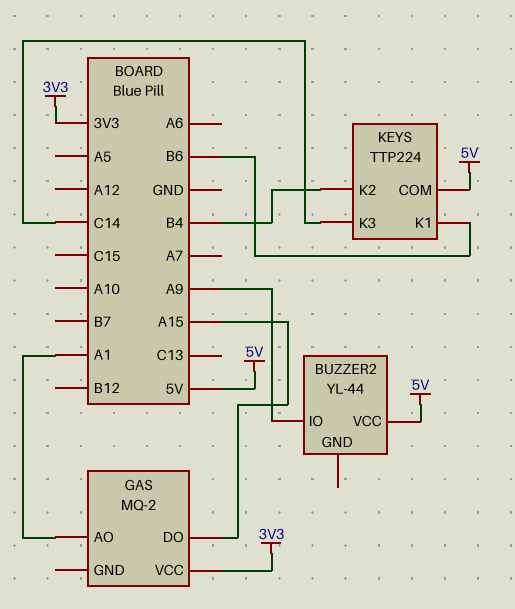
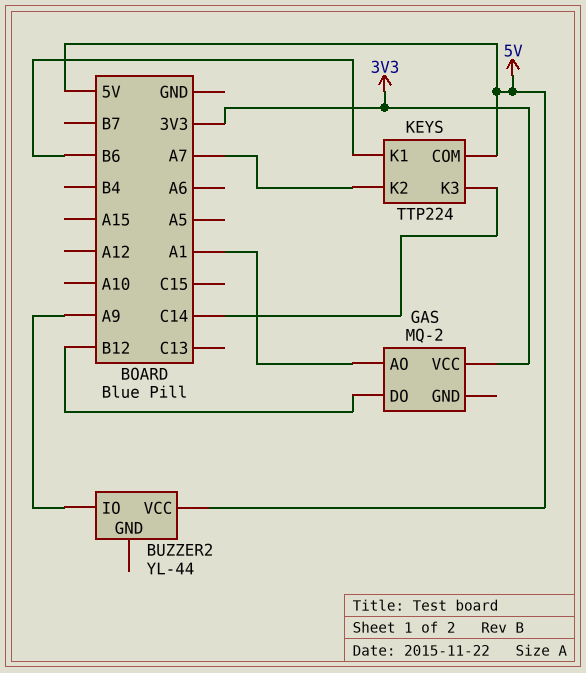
GAS pin DO: A15 -> B12
KEYS pin K2: B4 -> A7

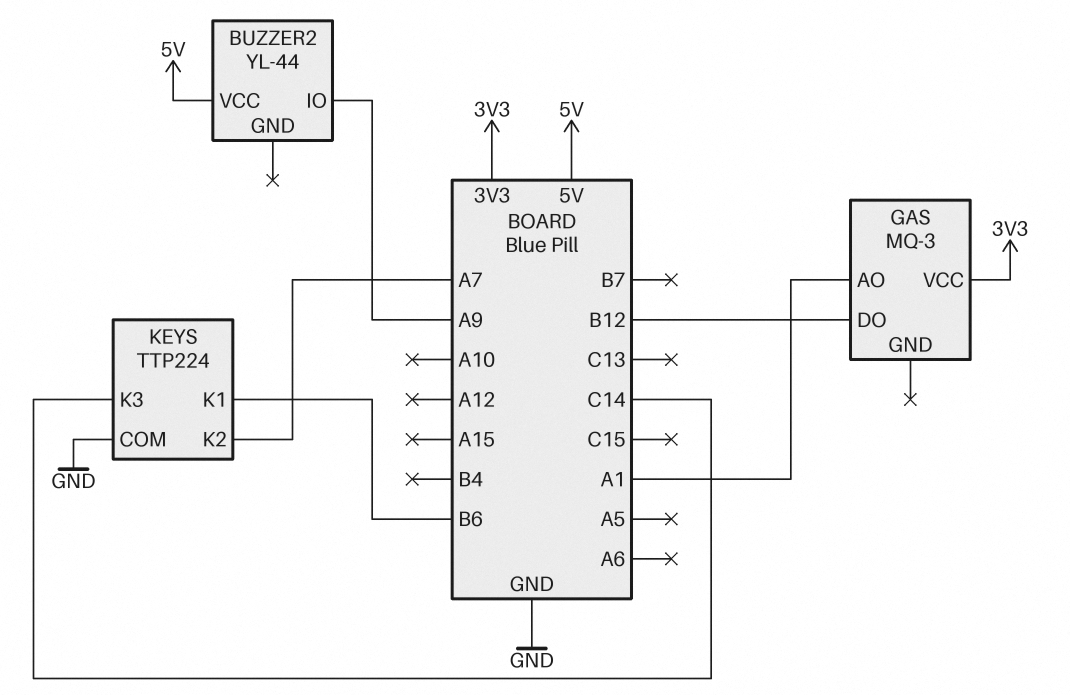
GAS: MQ-2 -> MQ-3
KEYS pin COM: 5V -> GND

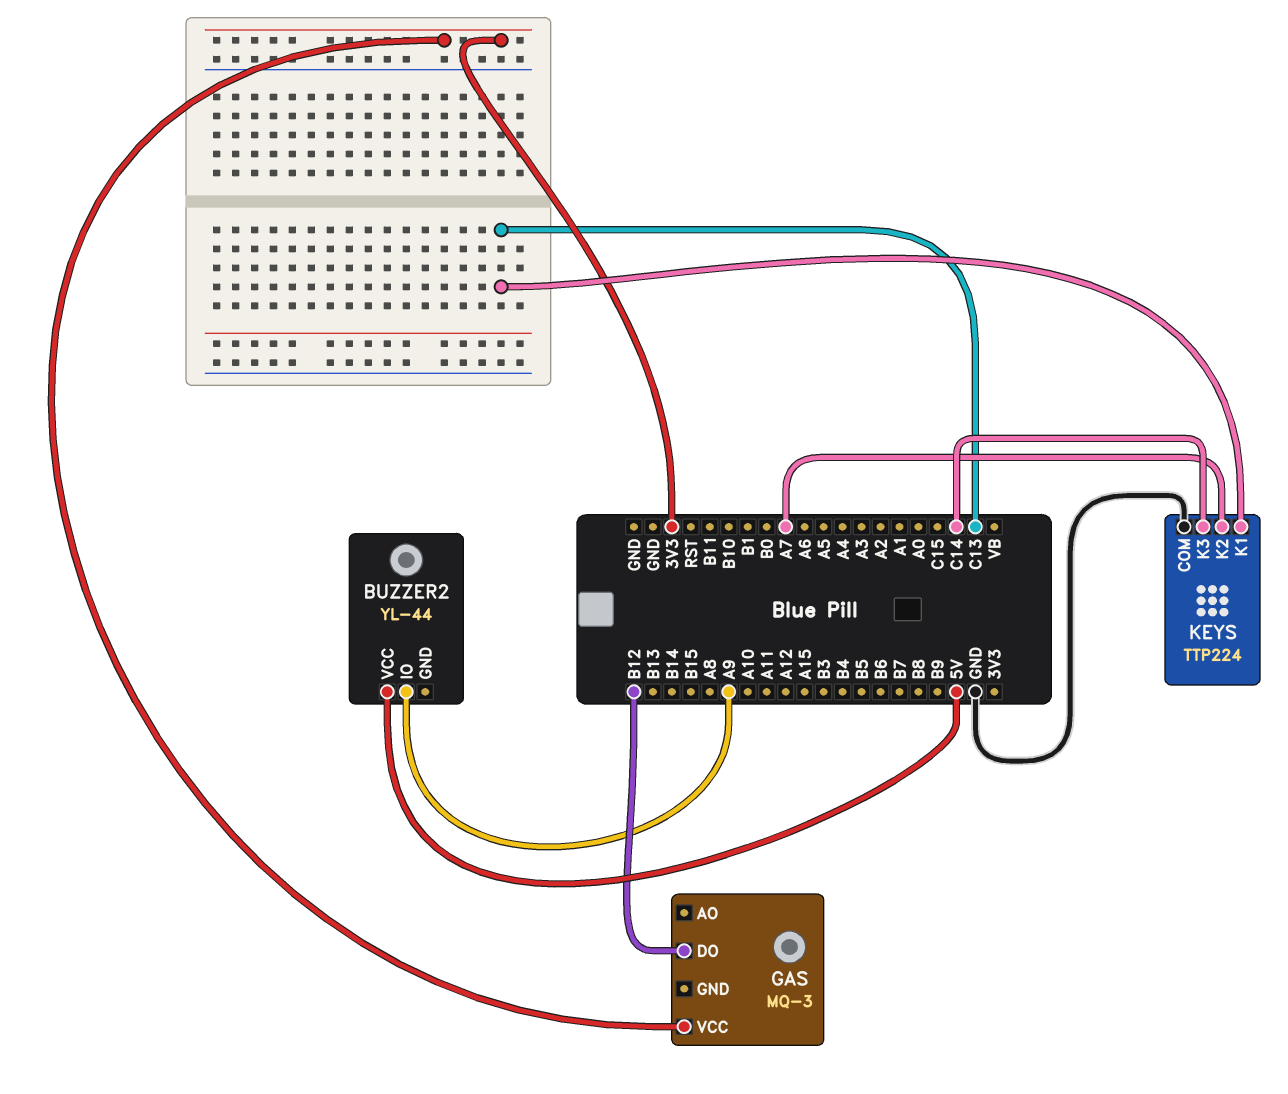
GAS pin AO: A1 -> none
KEYS pin K1: B6 -> C13

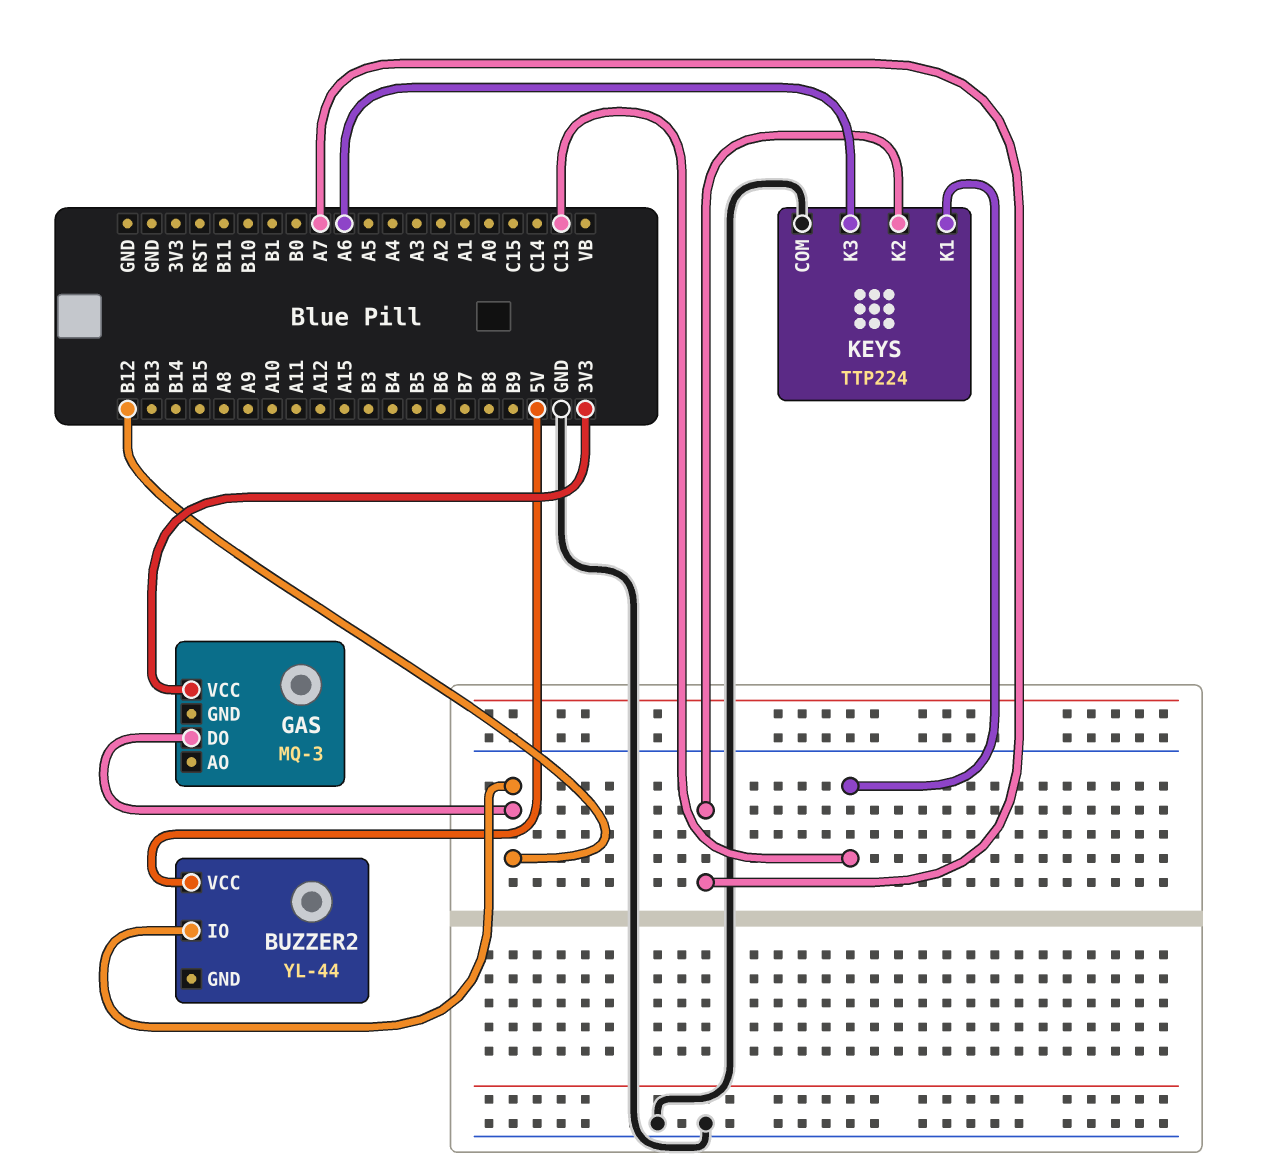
BUZZER2 pin IO: A9 -> B12
KEYS pin K3: C14 -> A6

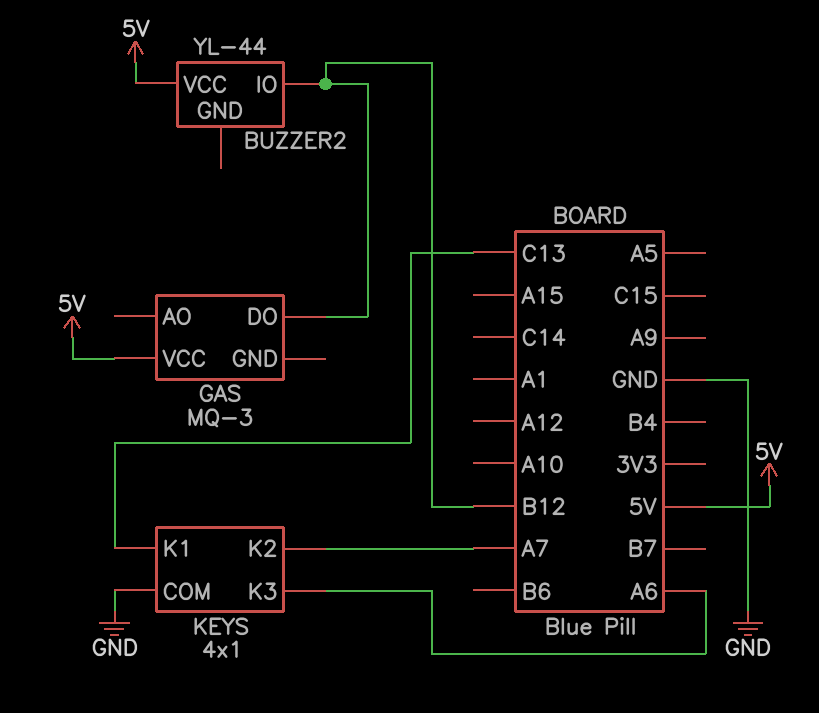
GAS pin VCC: 3V3 -> 5V
KEYS: TTP224 -> 4x1

